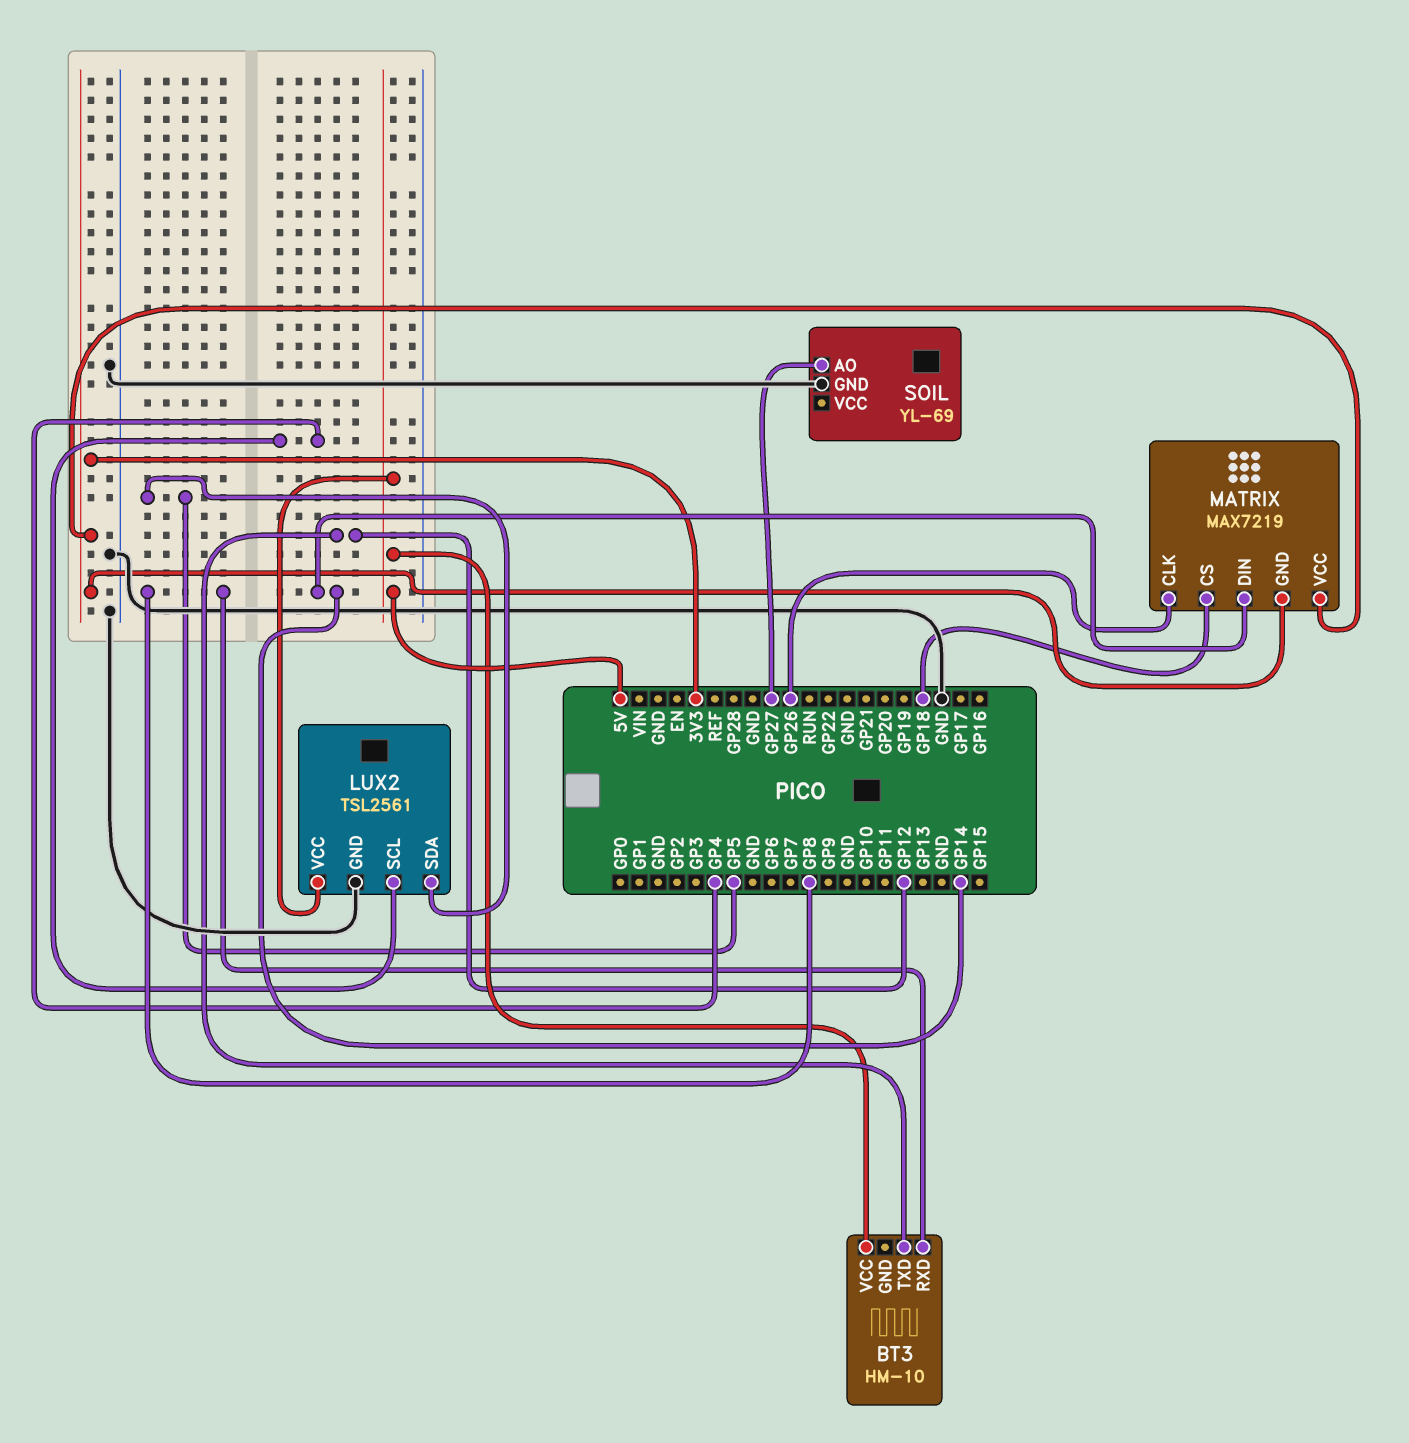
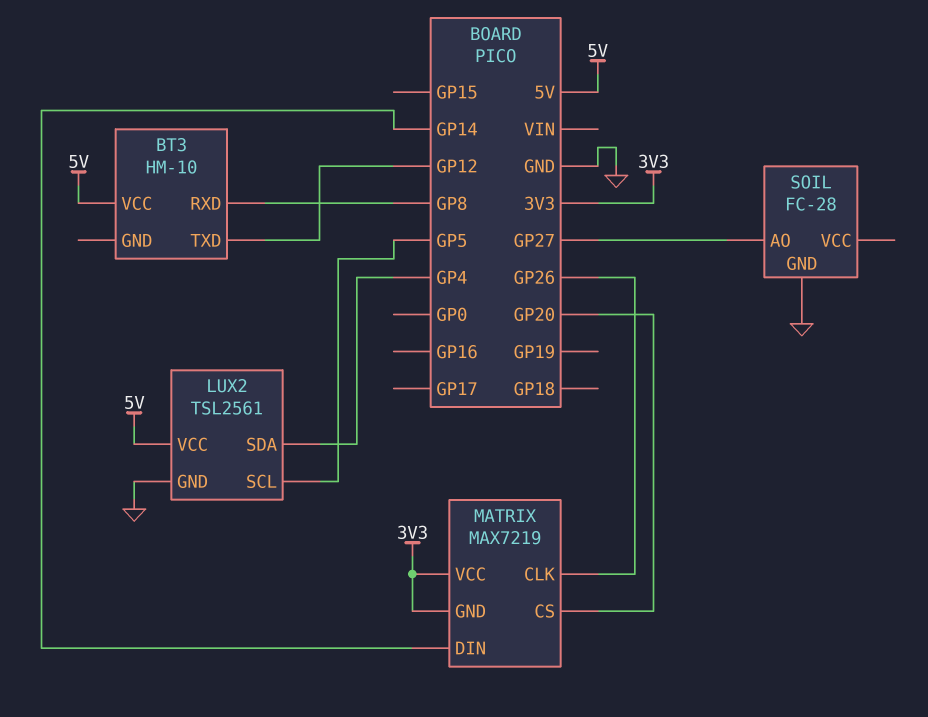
LUX2 pin SCL: GP4 -> GP5
LUX2 pin SDA: GP5 -> GP4
MATRIX pin CS: GP18 -> GP20
SOIL: YL-69 -> FC-28

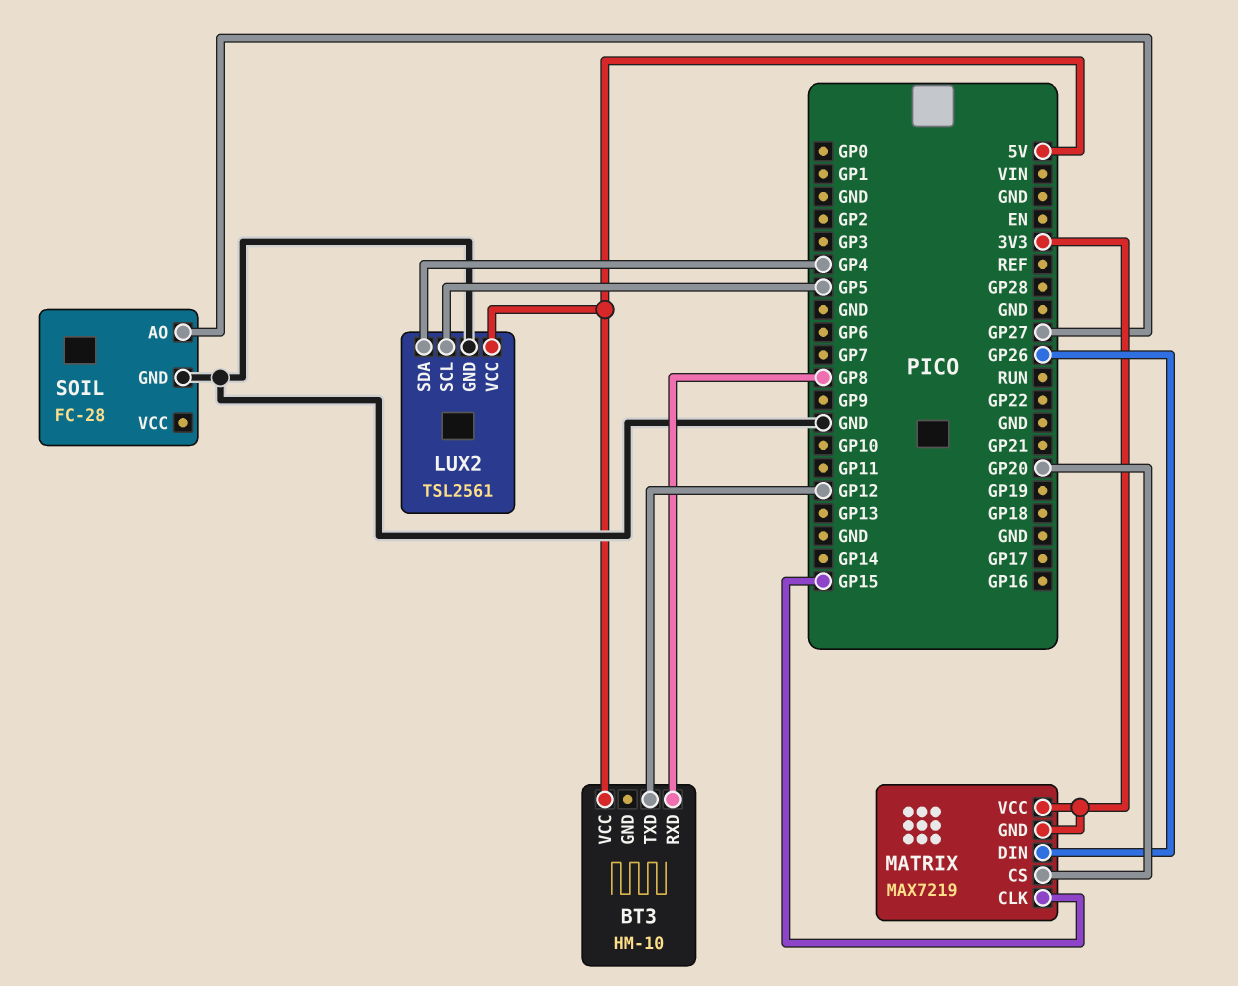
MATRIX pin CLK: GP26 -> GP15
MATRIX pin DIN: GP14 -> GP26

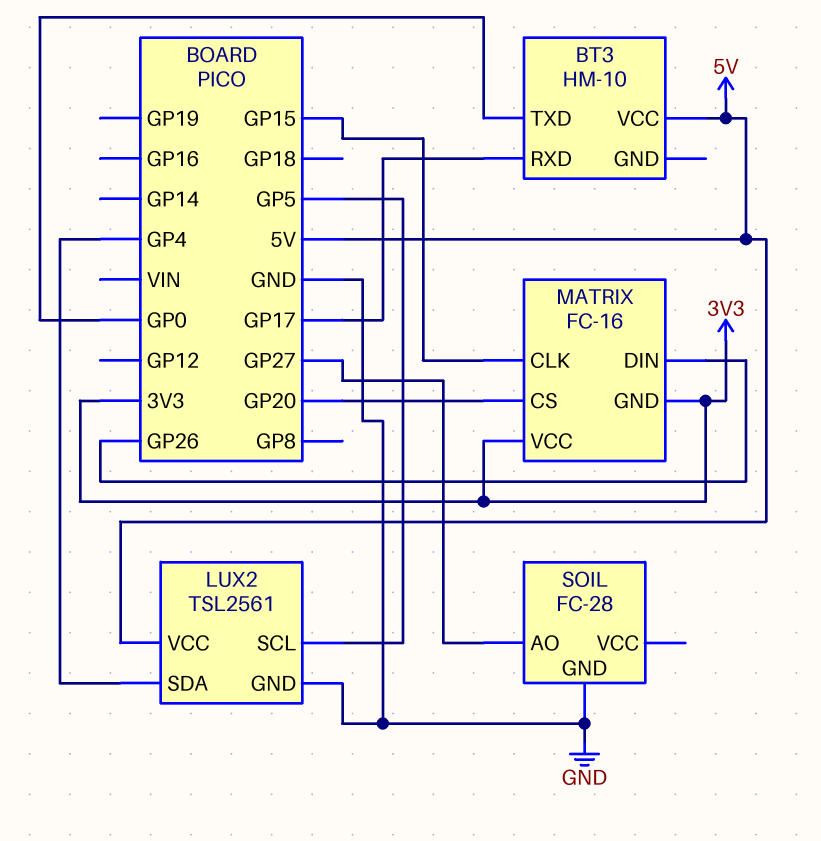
BT3 pin RXD: GP8 -> GP17
BT3 pin TXD: GP12 -> GP0
MATRIX: MAX7219 -> FC-16

